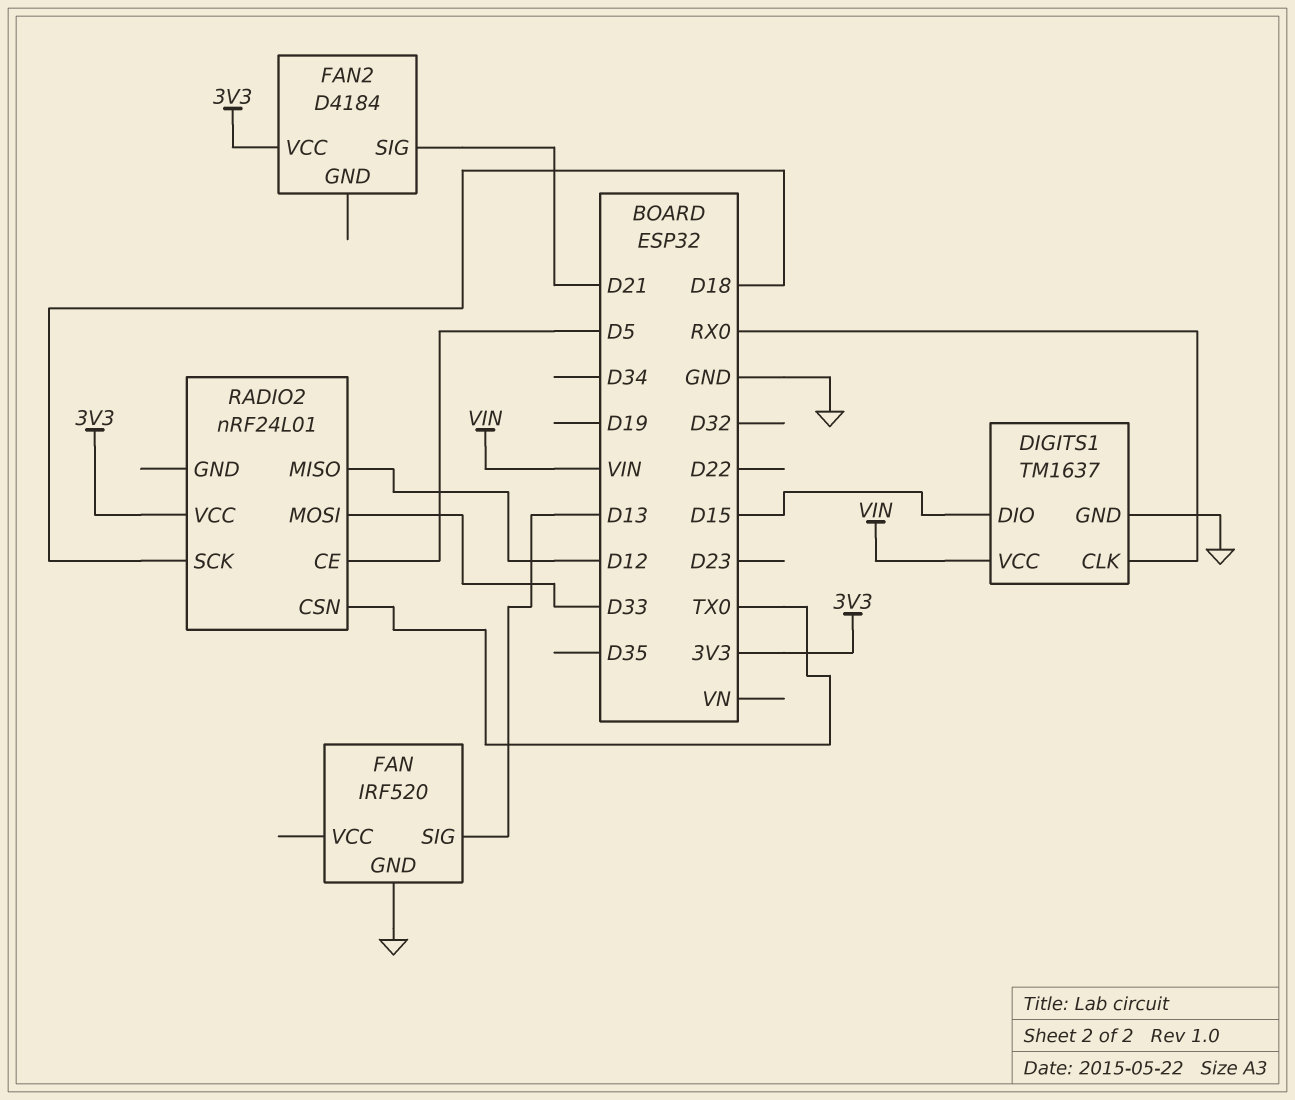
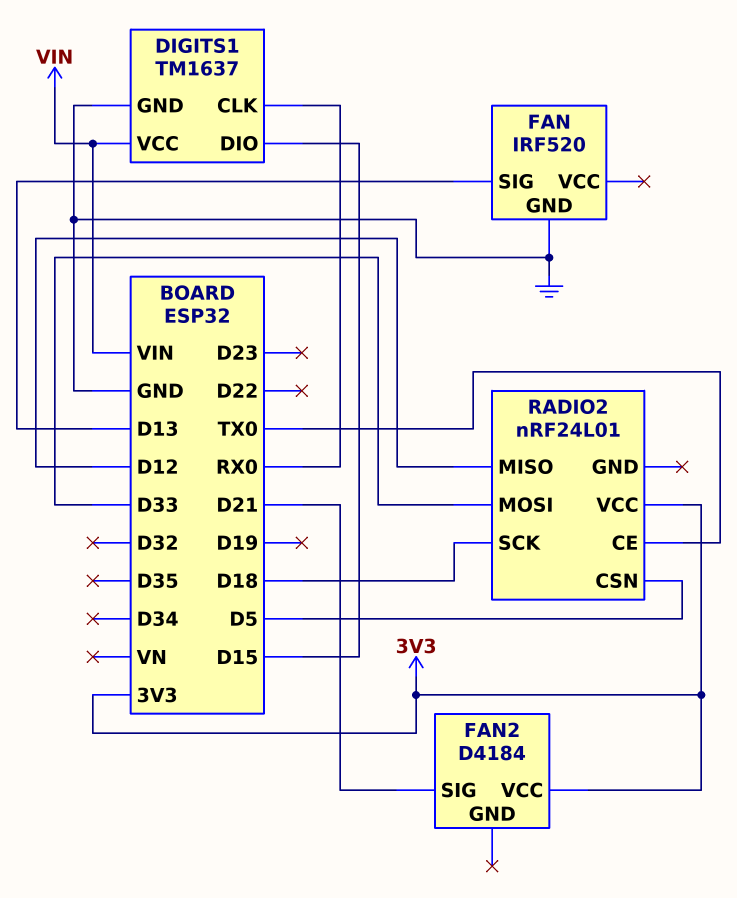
RADIO2 pin CE: D5 -> TX0
RADIO2 pin CSN: TX0 -> D5

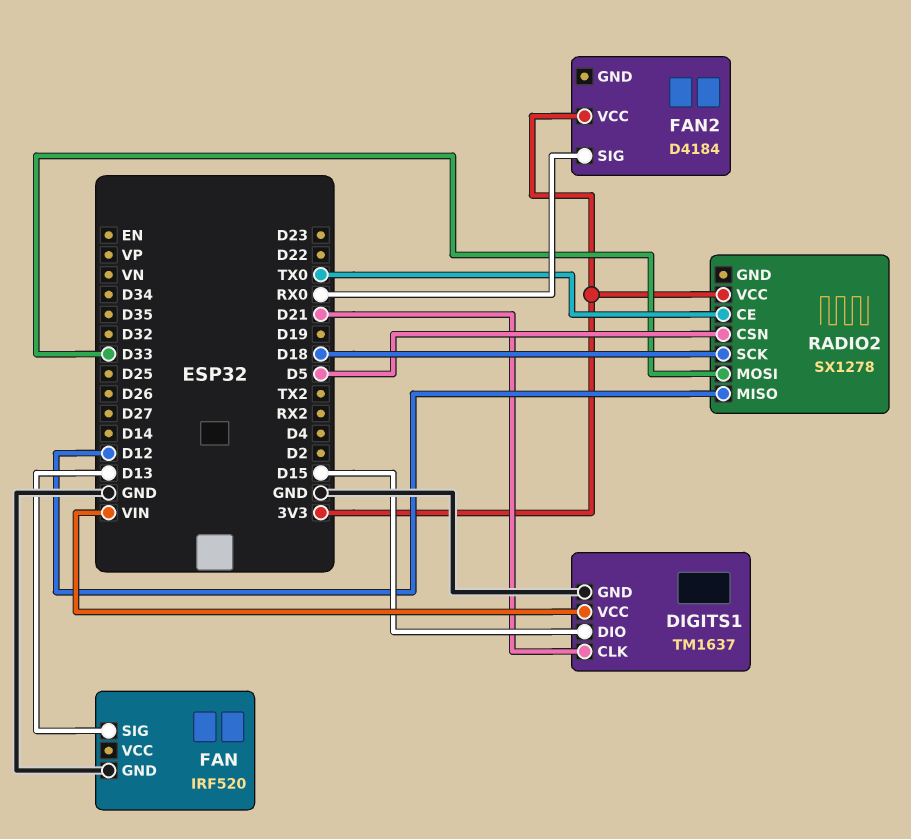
DIGITS1 pin CLK: RX0 -> D21
FAN2 pin SIG: D21 -> RX0
RADIO2: nRF24L01 -> SX1278

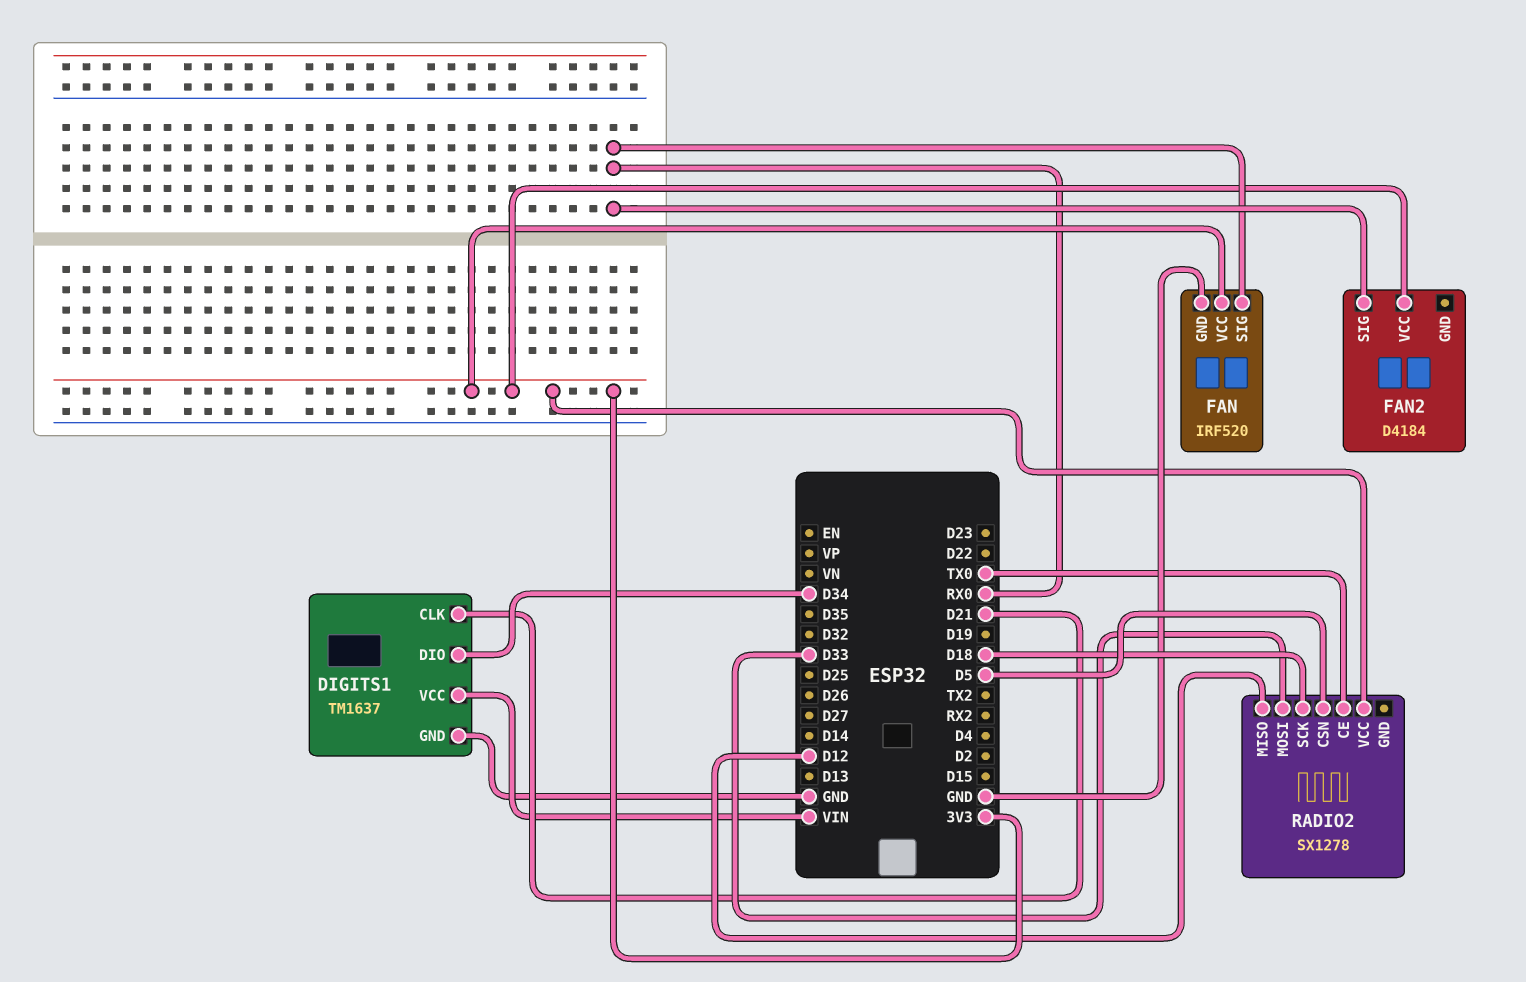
DIGITS1 pin DIO: D15 -> D34
FAN pin SIG: D13 -> RX0
FAN pin VCC: none -> 3V3

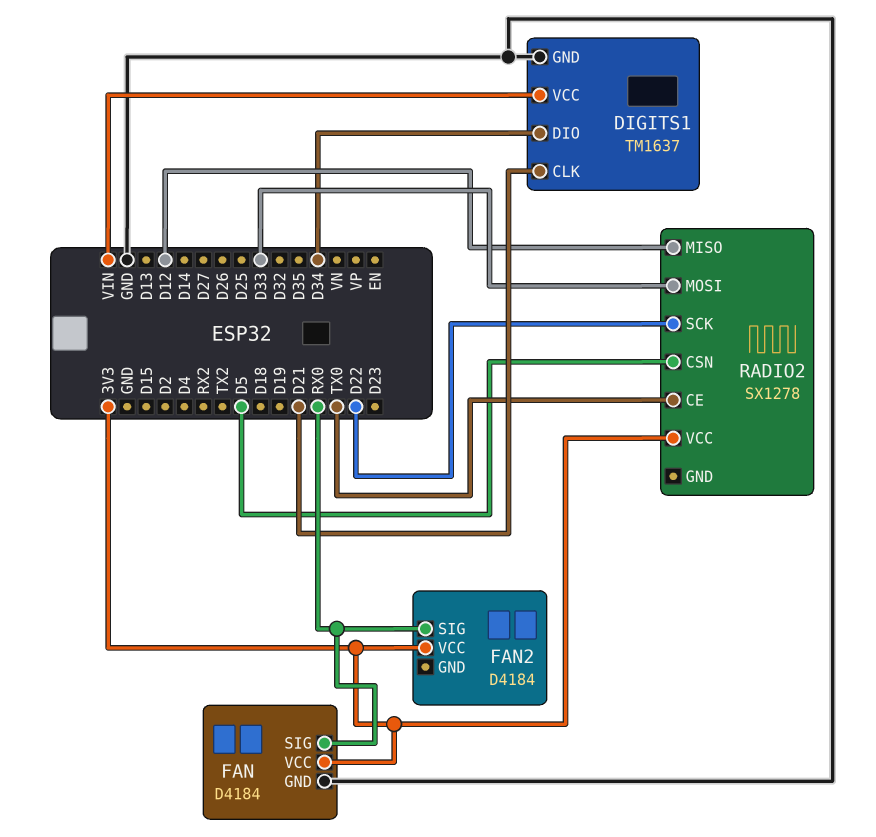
FAN: IRF520 -> D4184
RADIO2 pin SCK: D18 -> D22

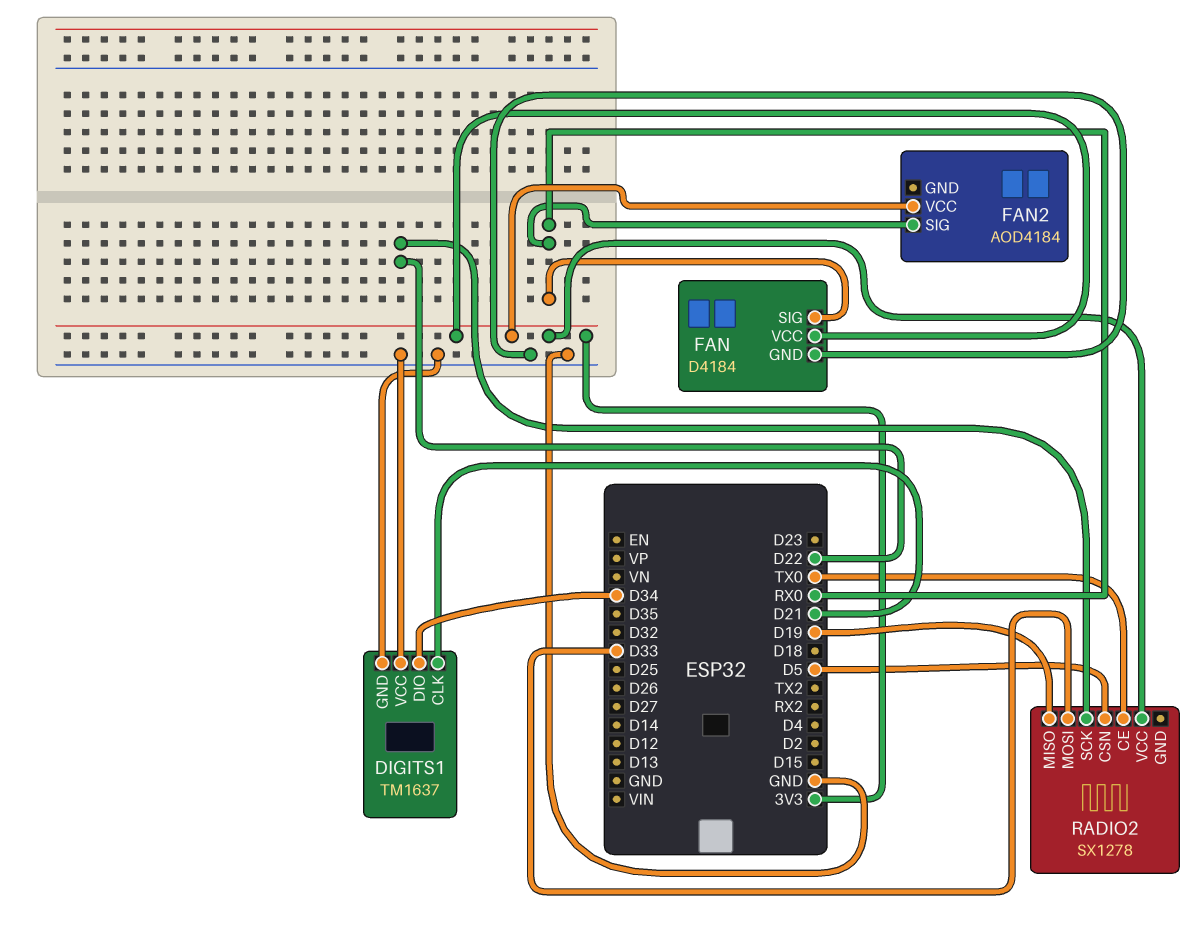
DIGITS1 pin VCC: VIN -> GND
FAN2: D4184 -> AOD4184
RADIO2 pin MISO: D12 -> D19

